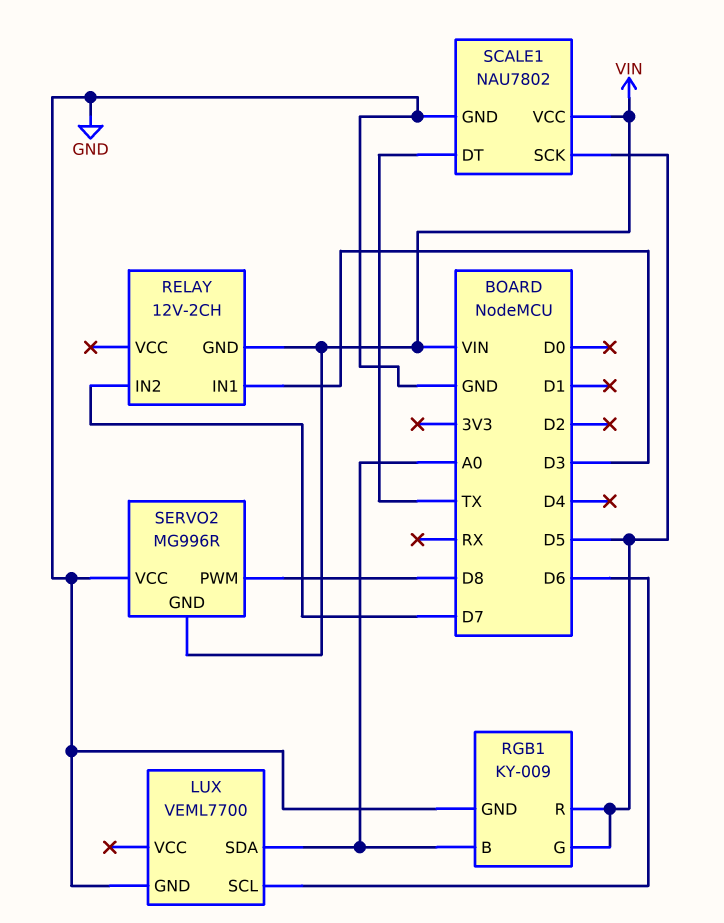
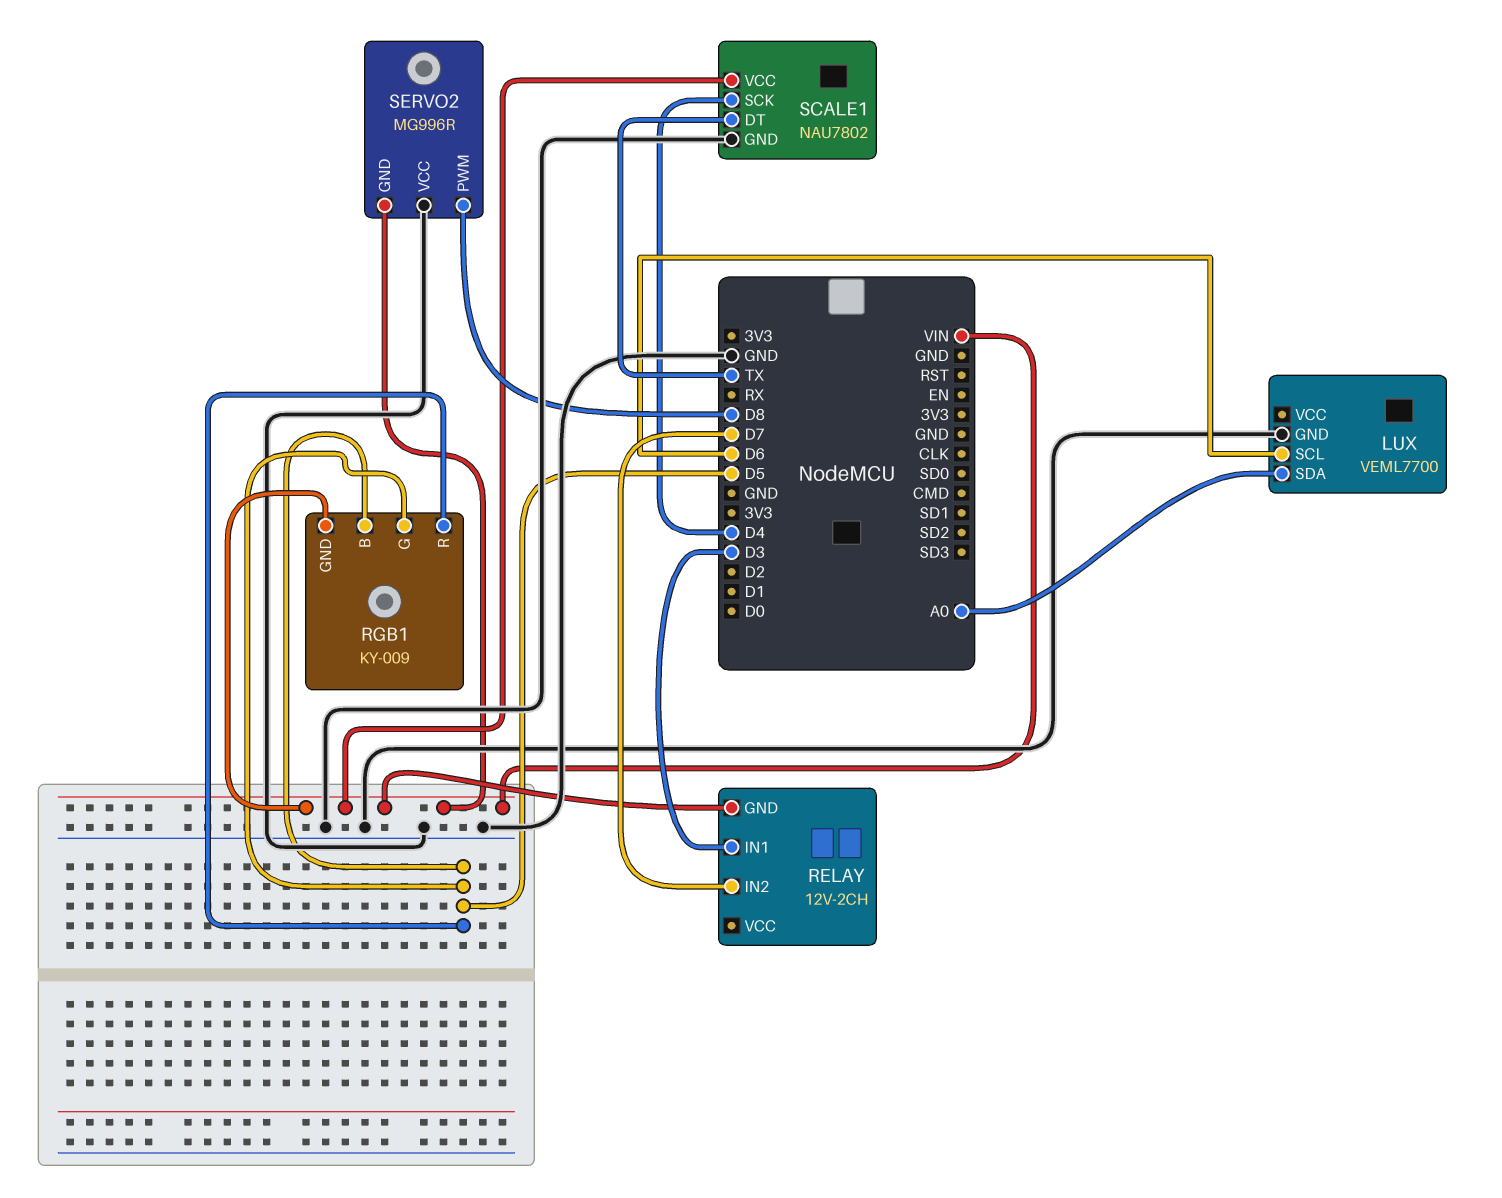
RGB1 pin B: A0 -> D5
RGB1 pin GND: GND -> VIN
SCALE1 pin SCK: D5 -> D4

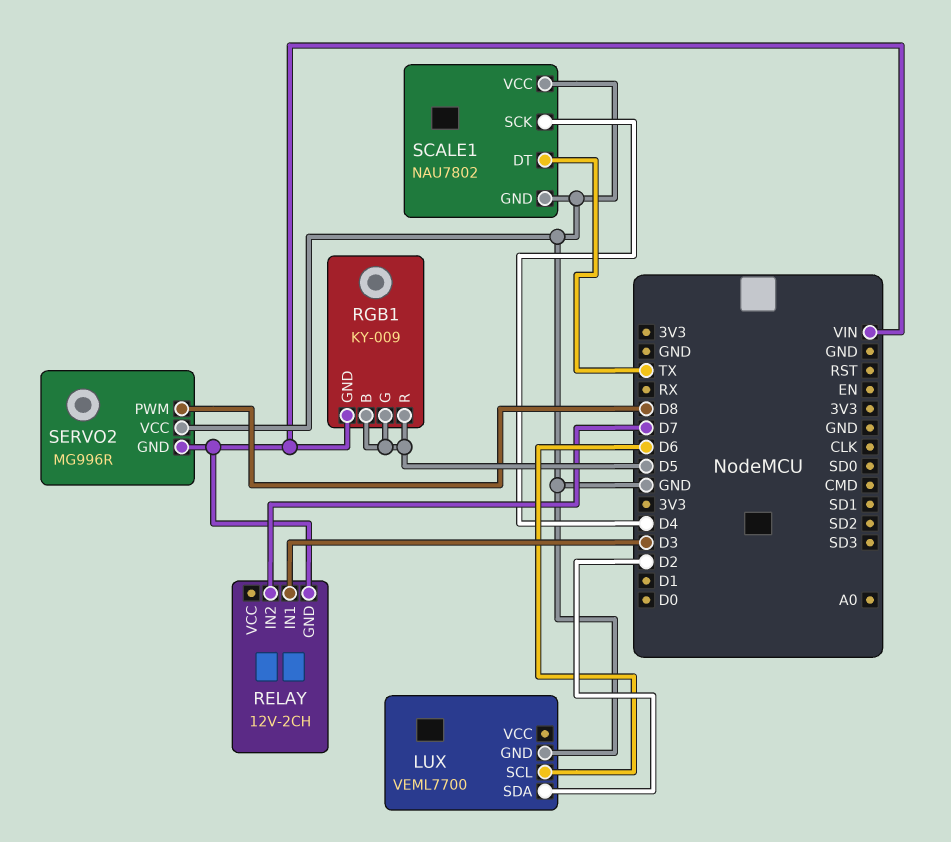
LUX pin SDA: A0 -> D2
SCALE1 pin VCC: VIN -> GND

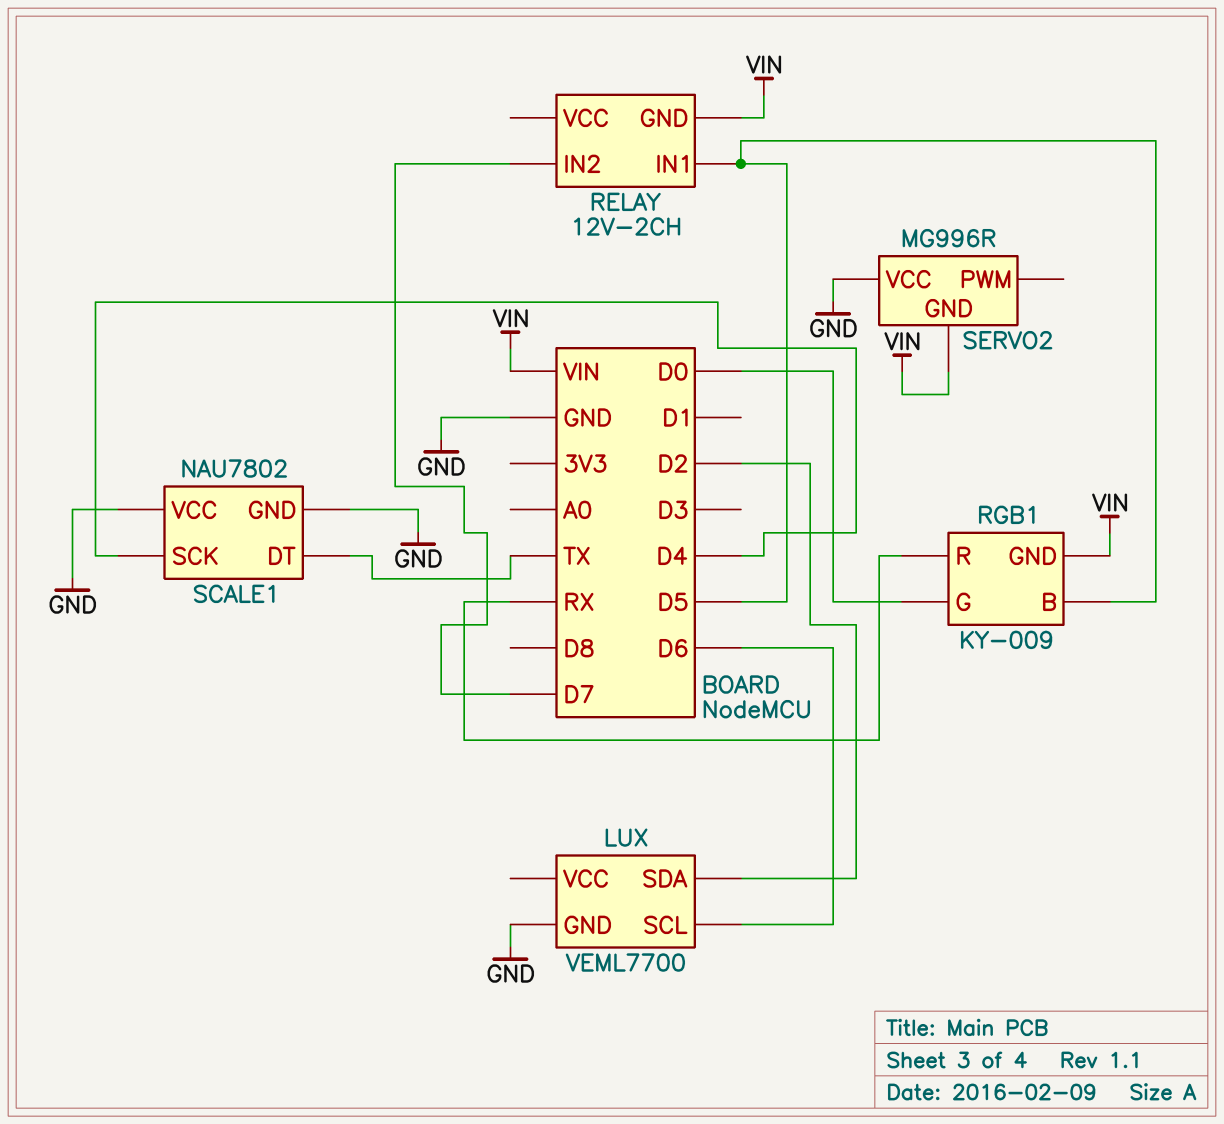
RELAY pin IN1: D3 -> D5
RGB1 pin G: D5 -> D0
RGB1 pin R: D5 -> RX
SERVO2 pin PWM: D8 -> none

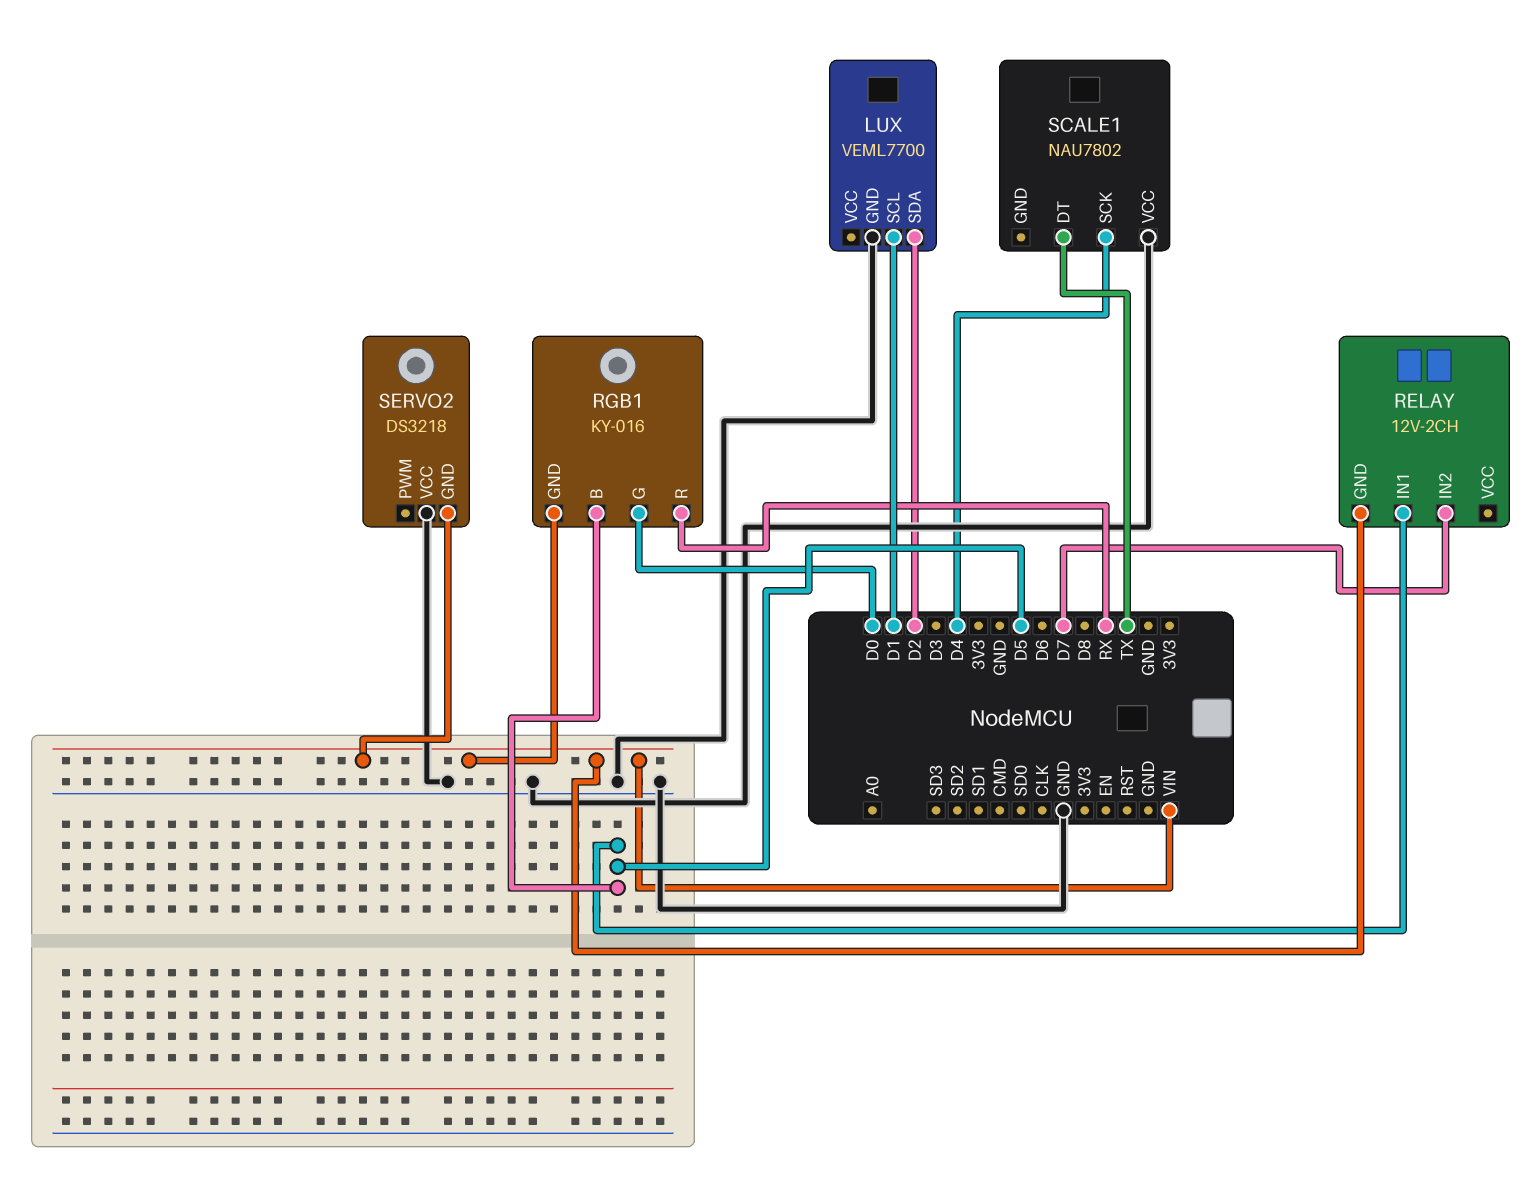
LUX pin SCL: D6 -> D1
RGB1: KY-009 -> KY-016
SCALE1 pin GND: GND -> none
SERVO2: MG996R -> DS3218

